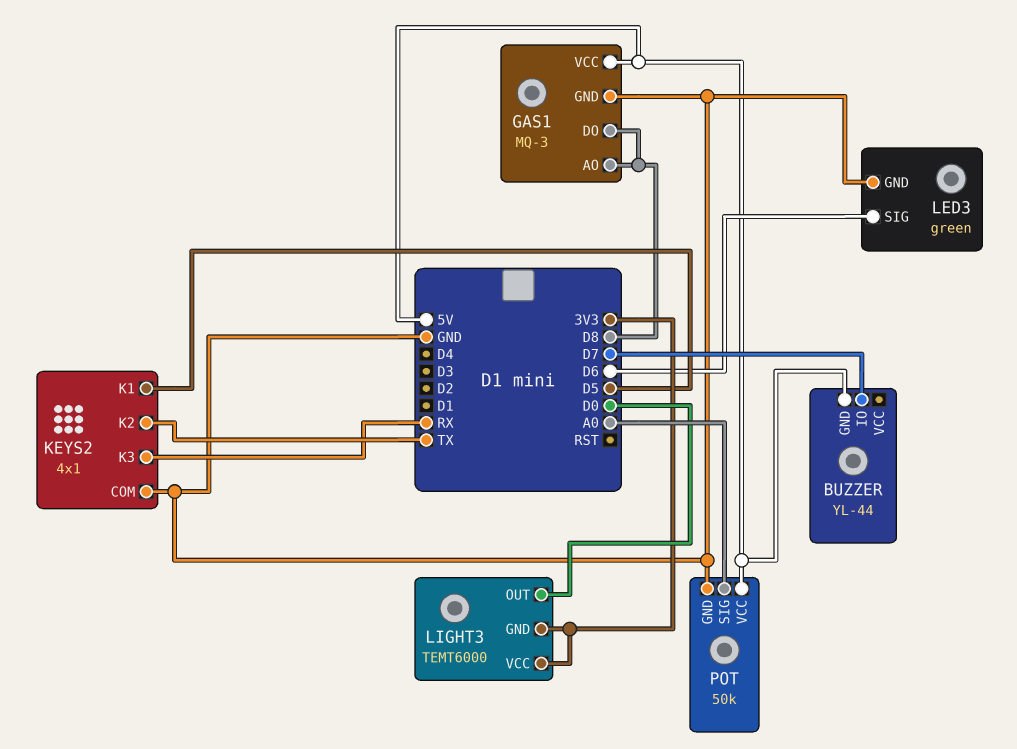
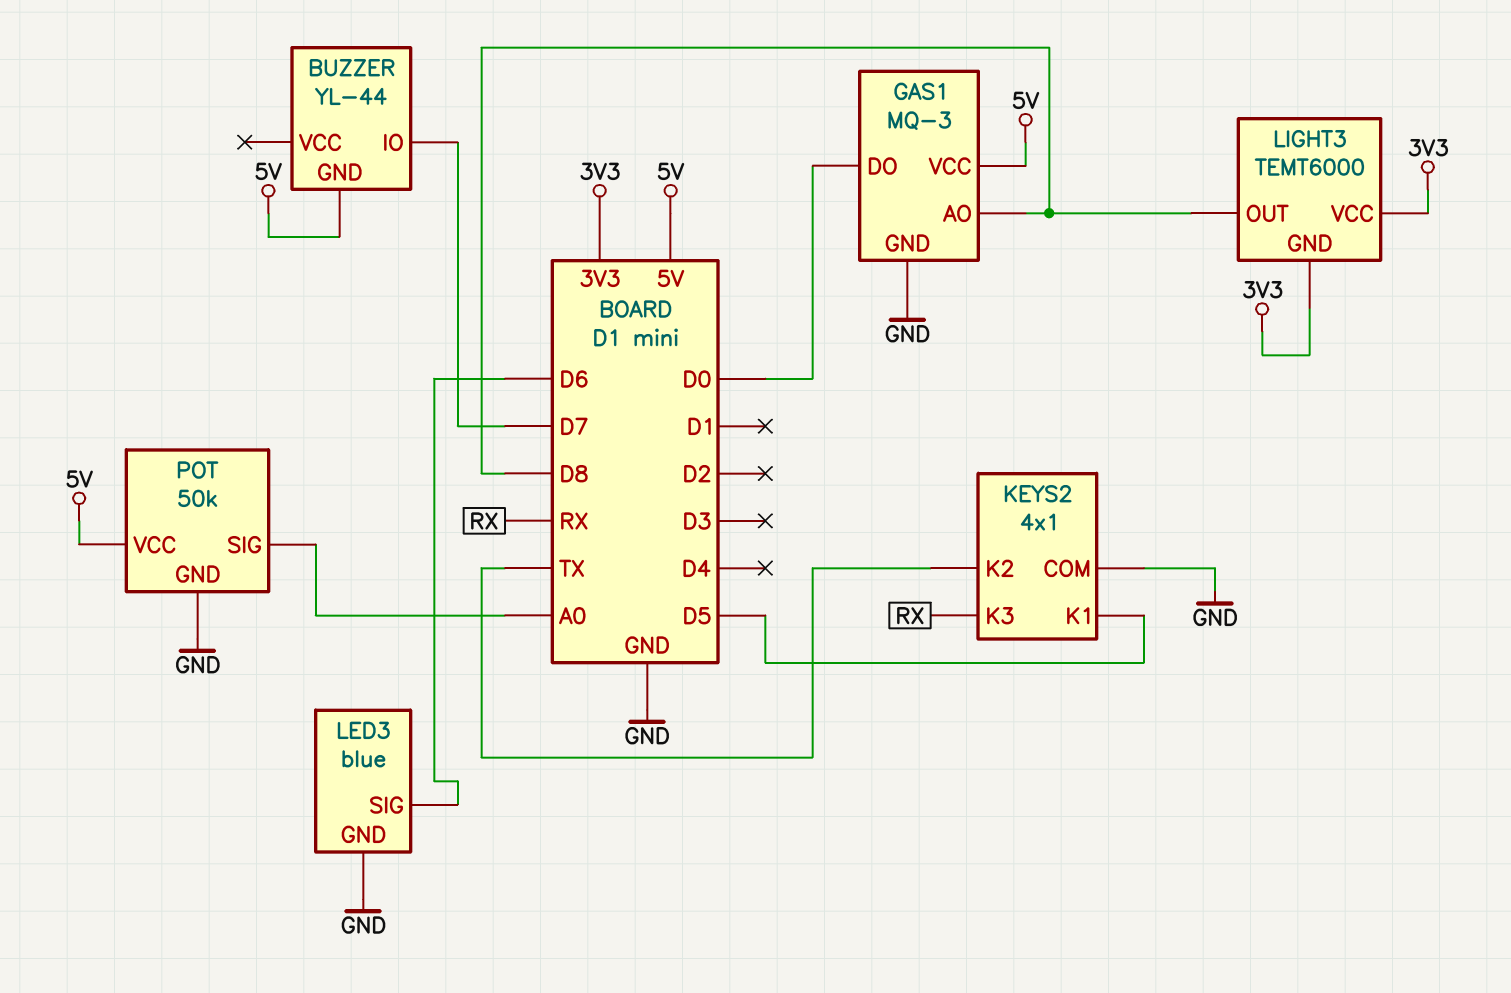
GAS1 pin DO: D8 -> D0
LED3: green -> blue
LIGHT3 pin OUT: D0 -> D8

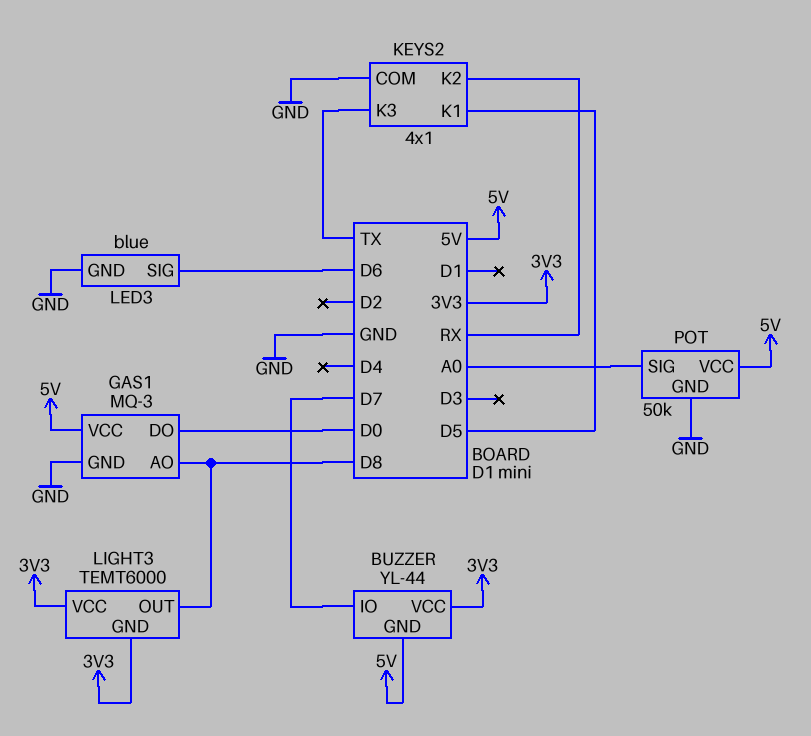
BUZZER pin VCC: none -> 3V3
KEYS2 pin K2: TX -> RX
KEYS2 pin K3: RX -> TX

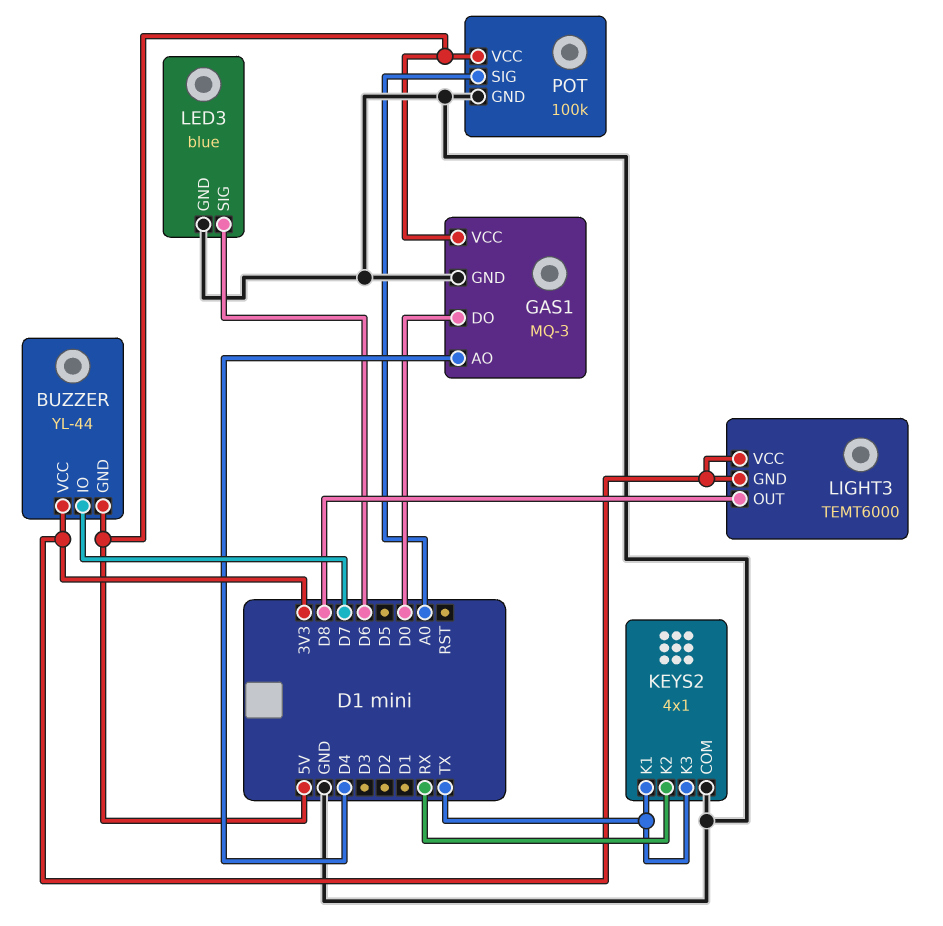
GAS1 pin AO: D8 -> D4
KEYS2 pin K1: D5 -> TX
POT: 50k -> 100k

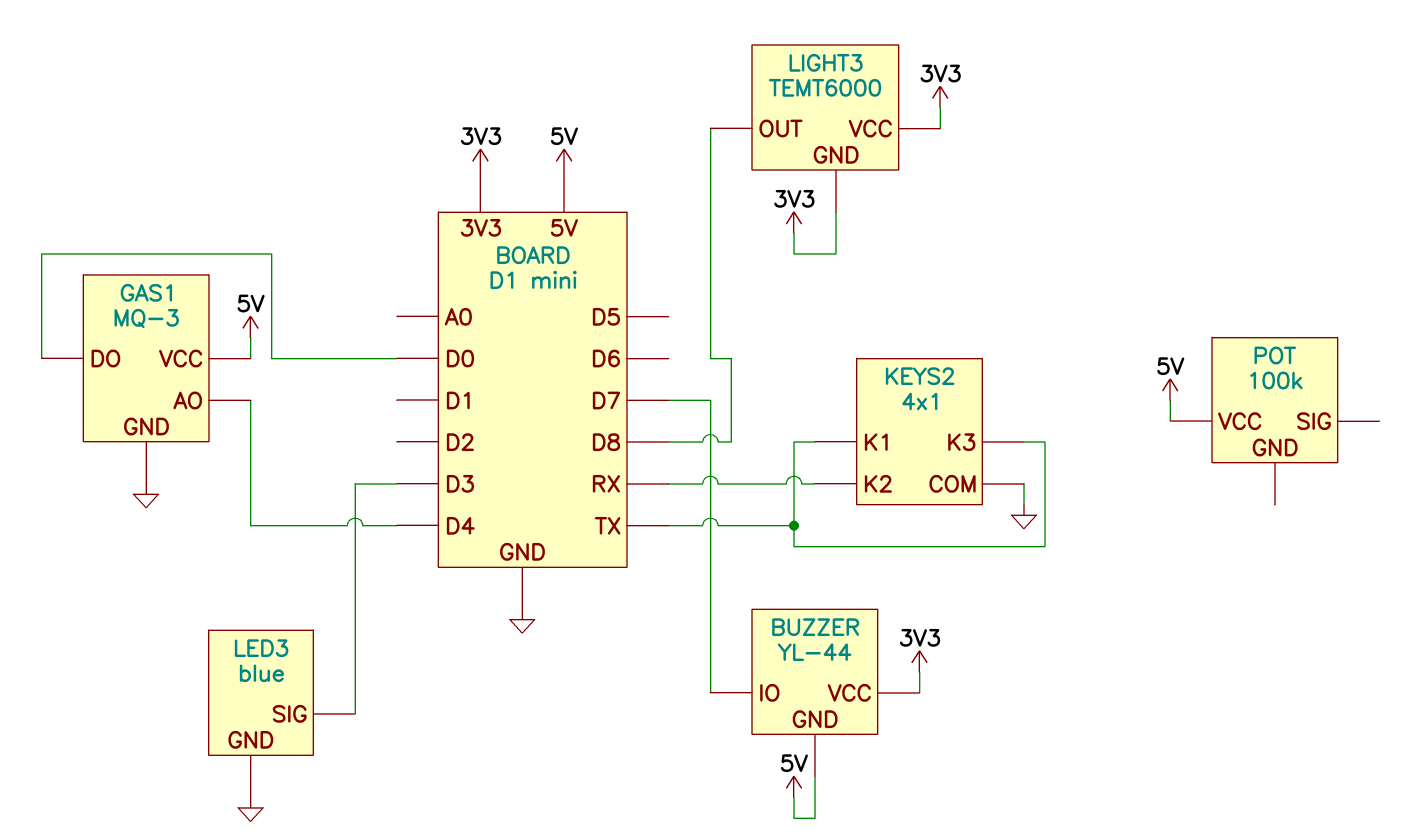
LED3 pin SIG: D6 -> D3
POT pin GND: GND -> none
POT pin SIG: A0 -> none

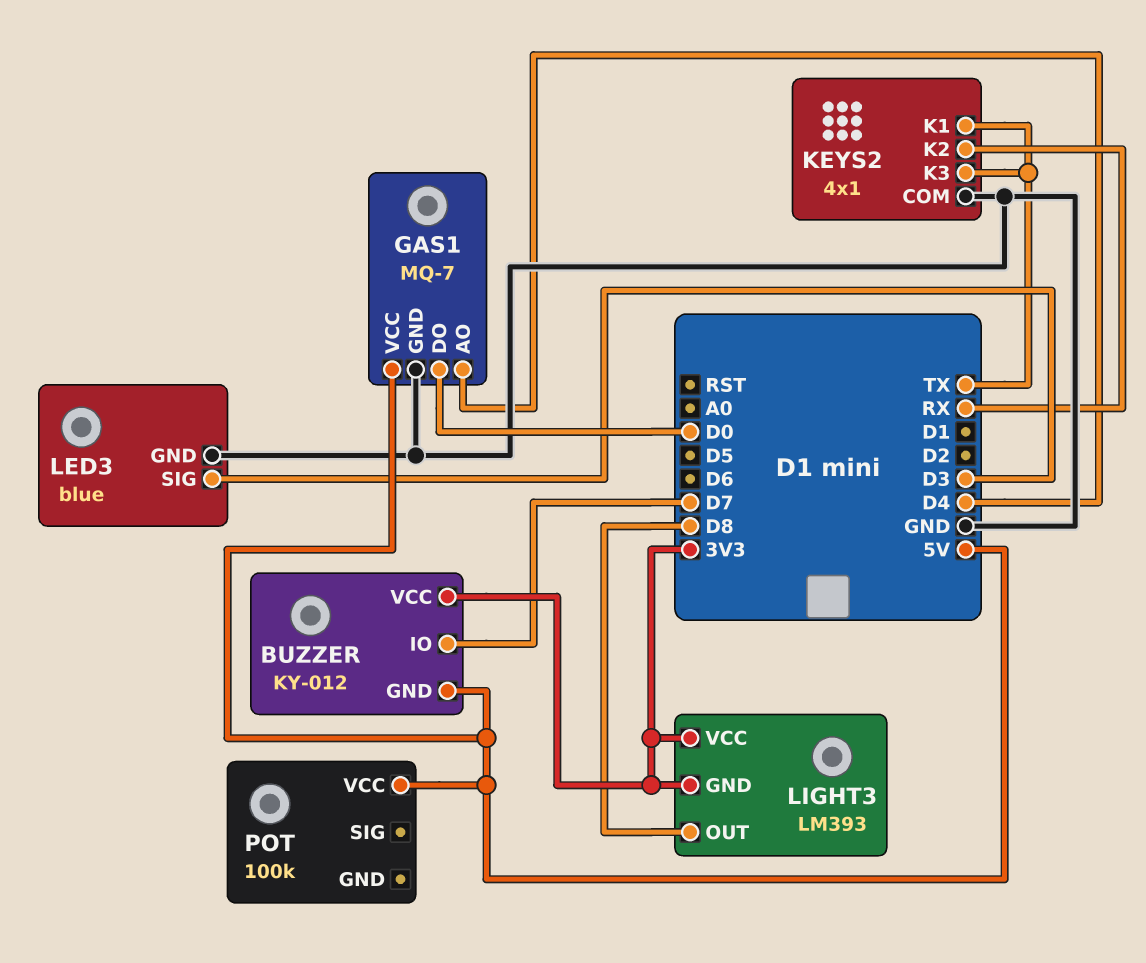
BUZZER: YL-44 -> KY-012
GAS1: MQ-3 -> MQ-7
LIGHT3: TEMT6000 -> LM393

